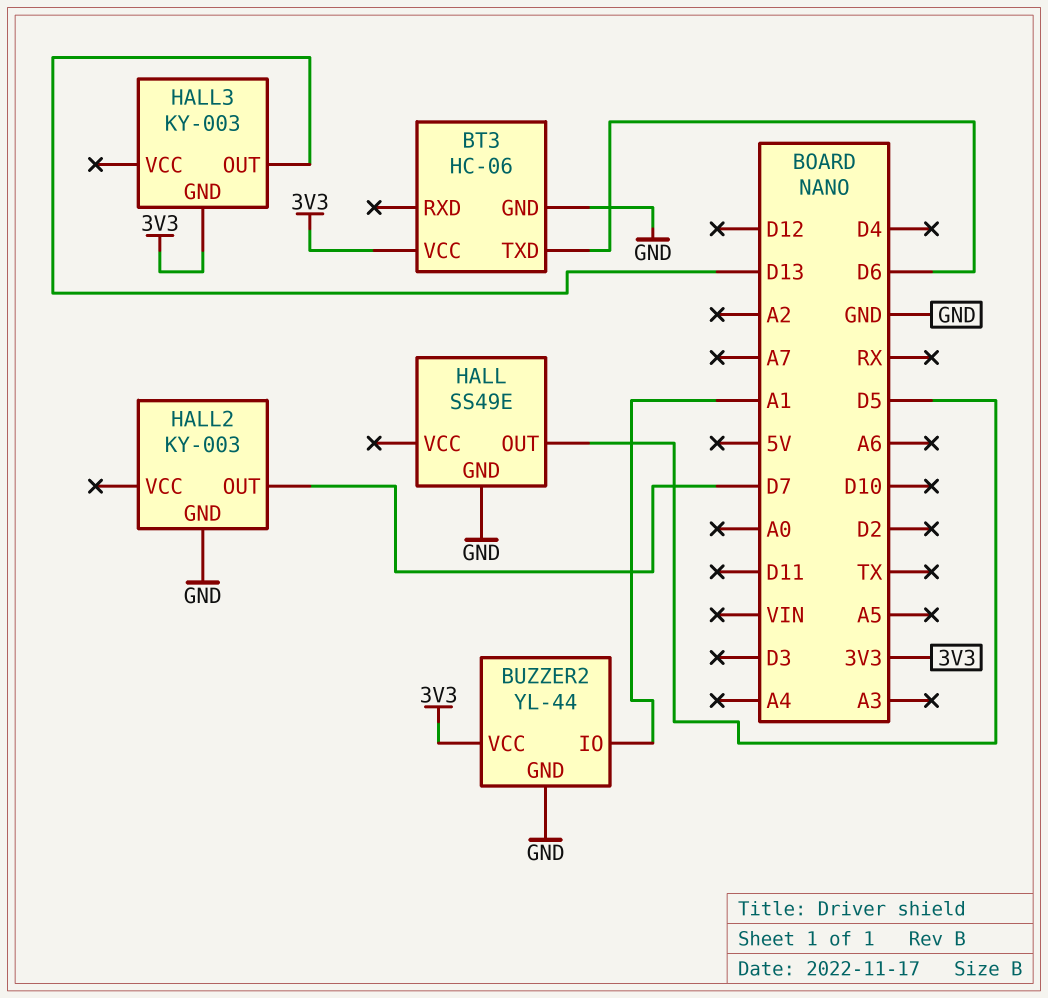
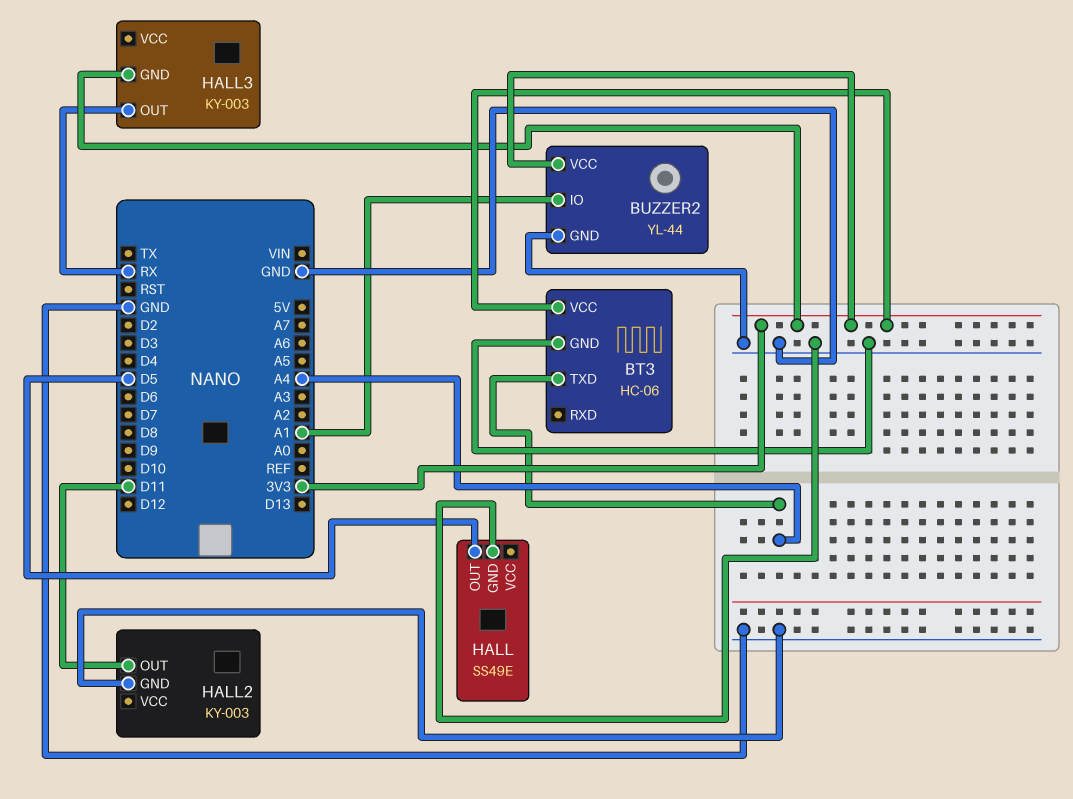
BT3 pin TXD: D6 -> A4
HALL2 pin OUT: D7 -> D11
HALL3 pin OUT: D13 -> RX

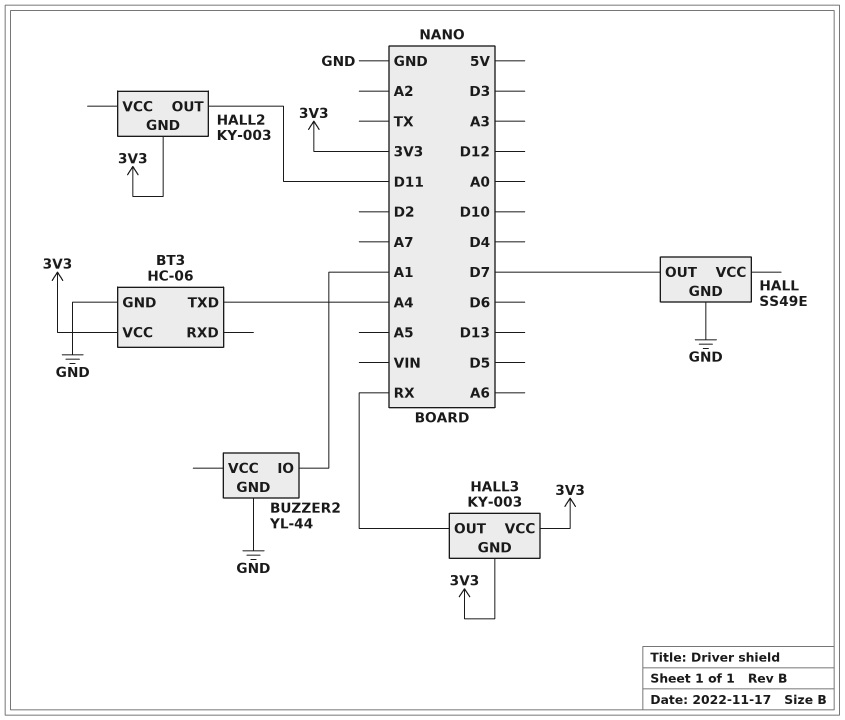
BUZZER2 pin VCC: 3V3 -> none
HALL pin OUT: D5 -> D7
HALL2 pin GND: GND -> 3V3
HALL3 pin VCC: none -> 3V3

